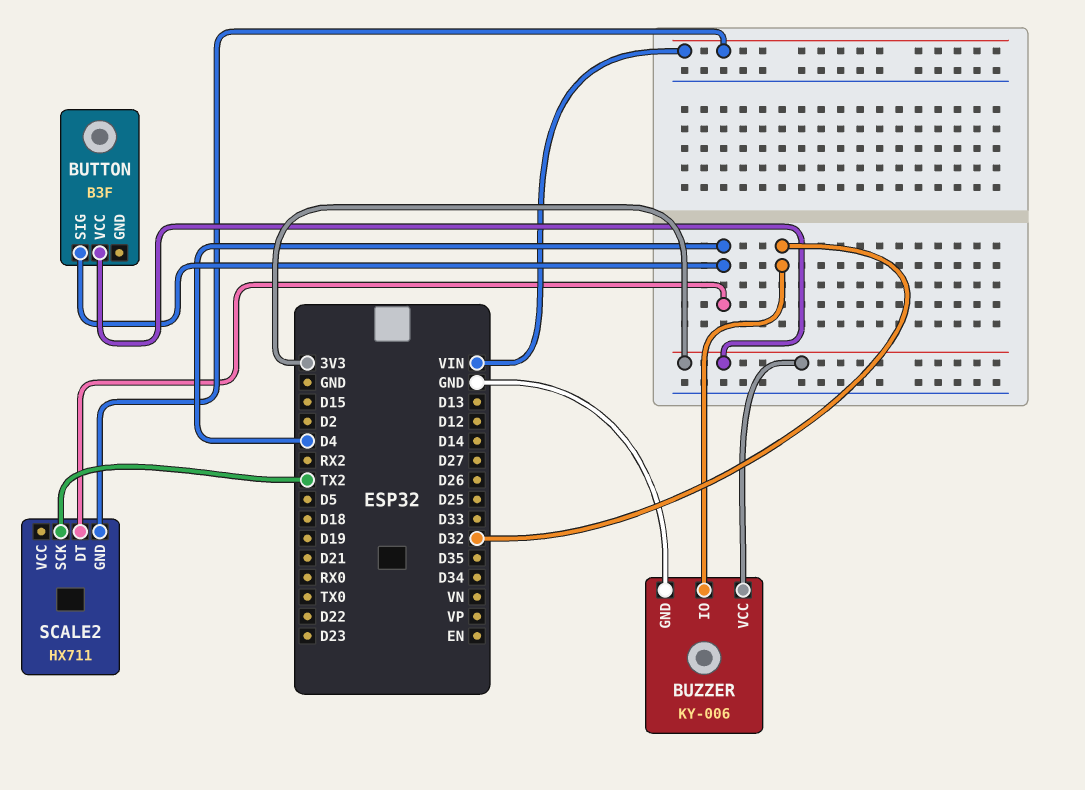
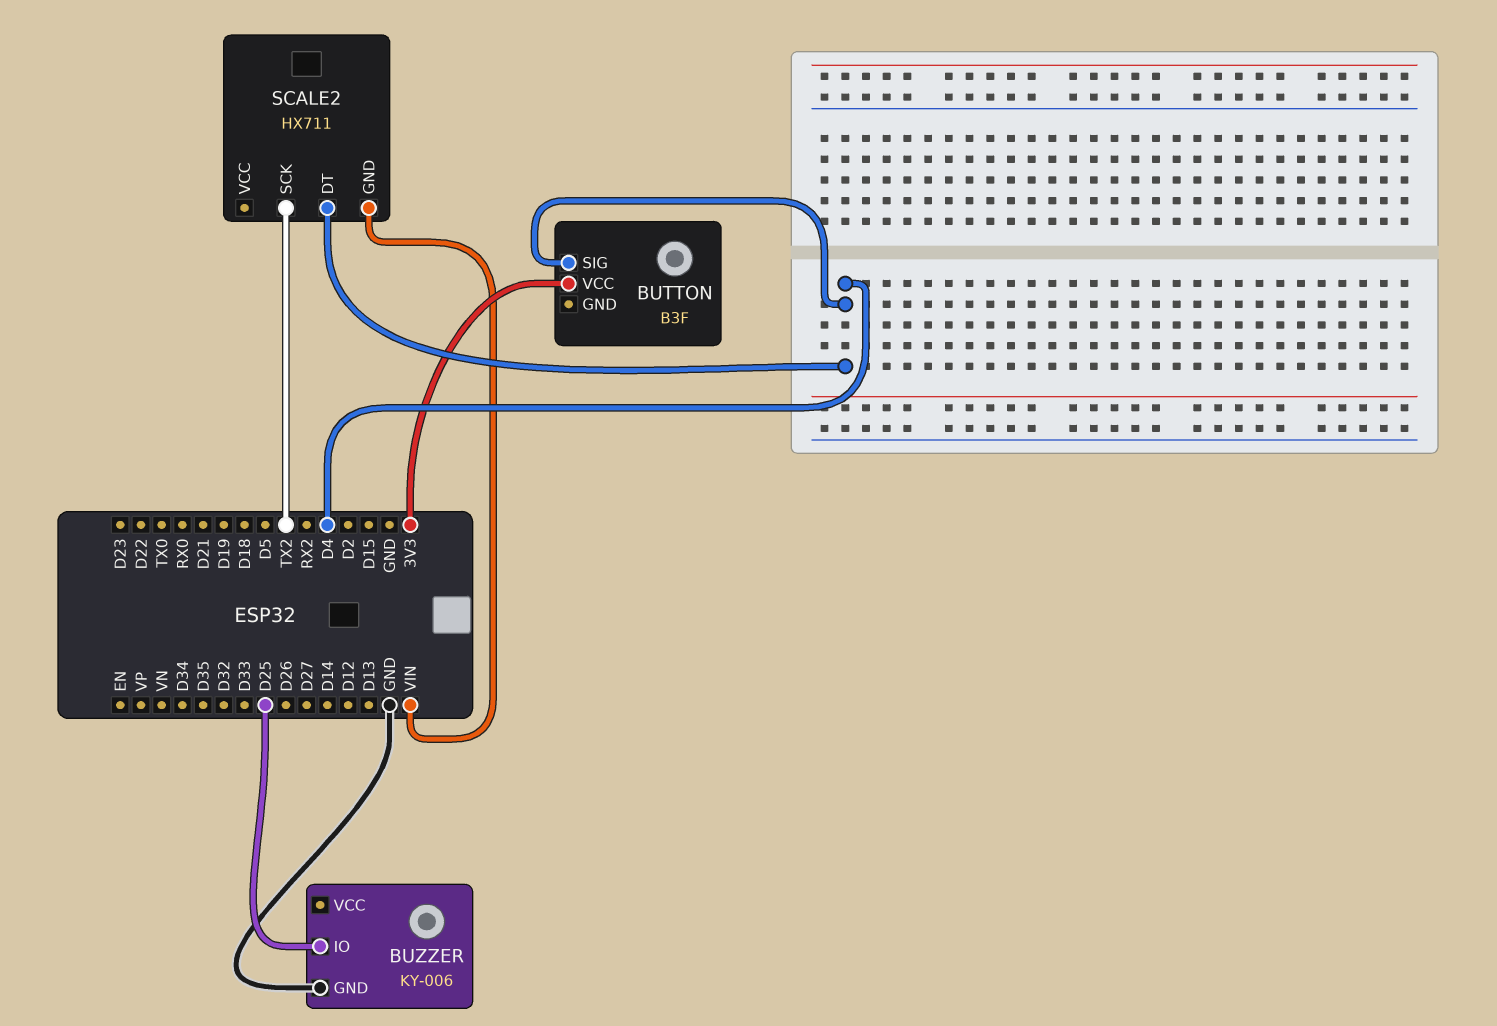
BUZZER pin IO: D32 -> D25
BUZZER pin VCC: 3V3 -> none

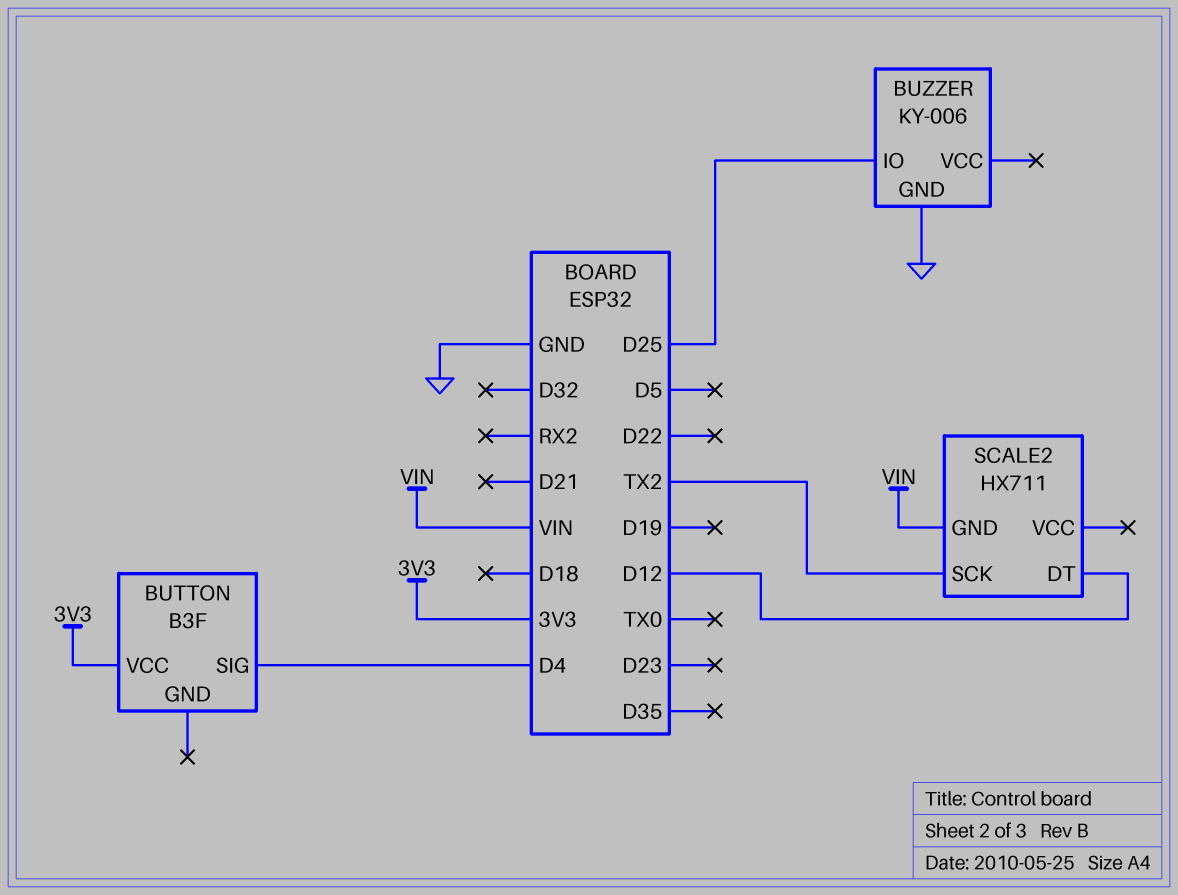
SCALE2 pin DT: D4 -> D12

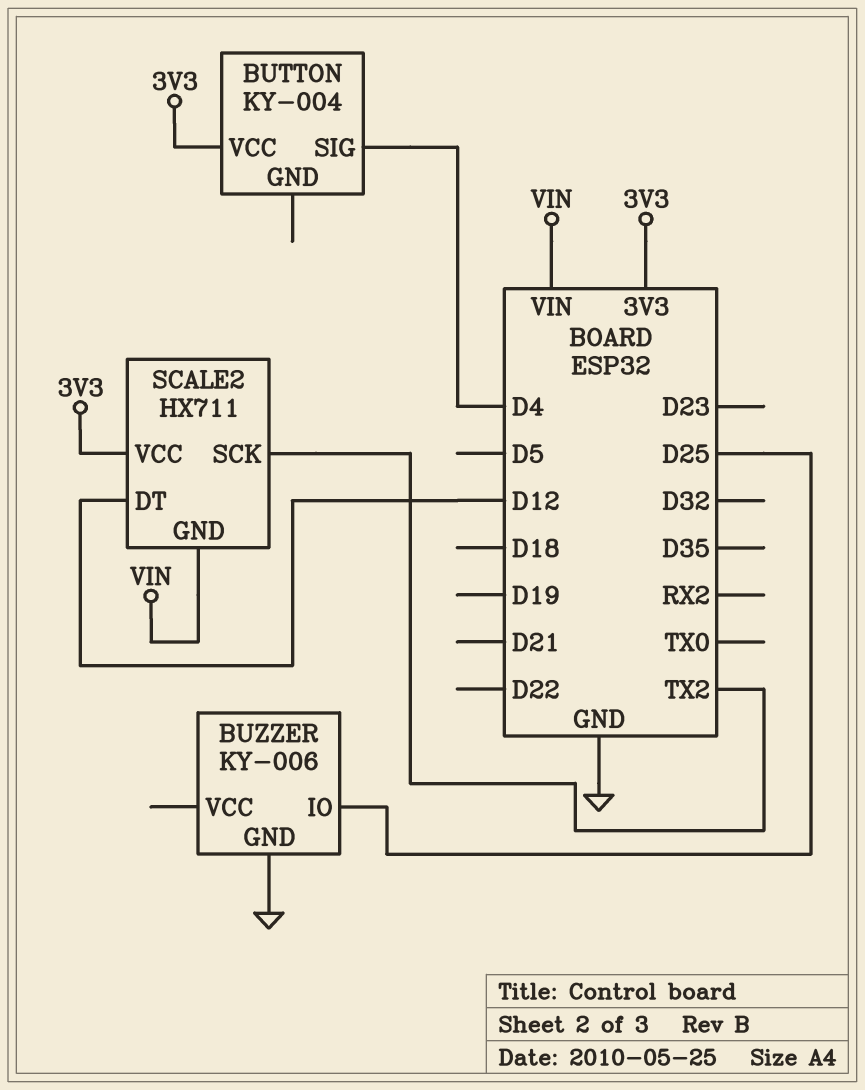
BUTTON: B3F -> KY-004
SCALE2 pin VCC: none -> 3V3

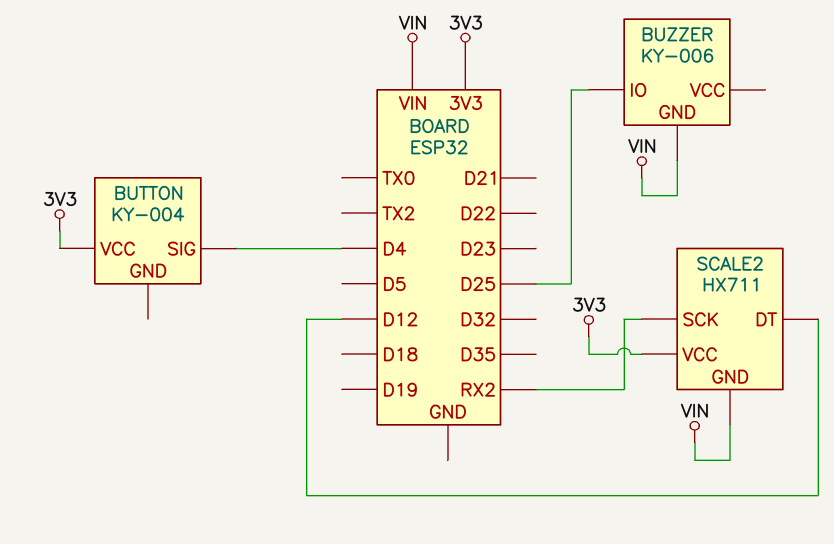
BUZZER pin GND: GND -> VIN
SCALE2 pin SCK: TX2 -> RX2

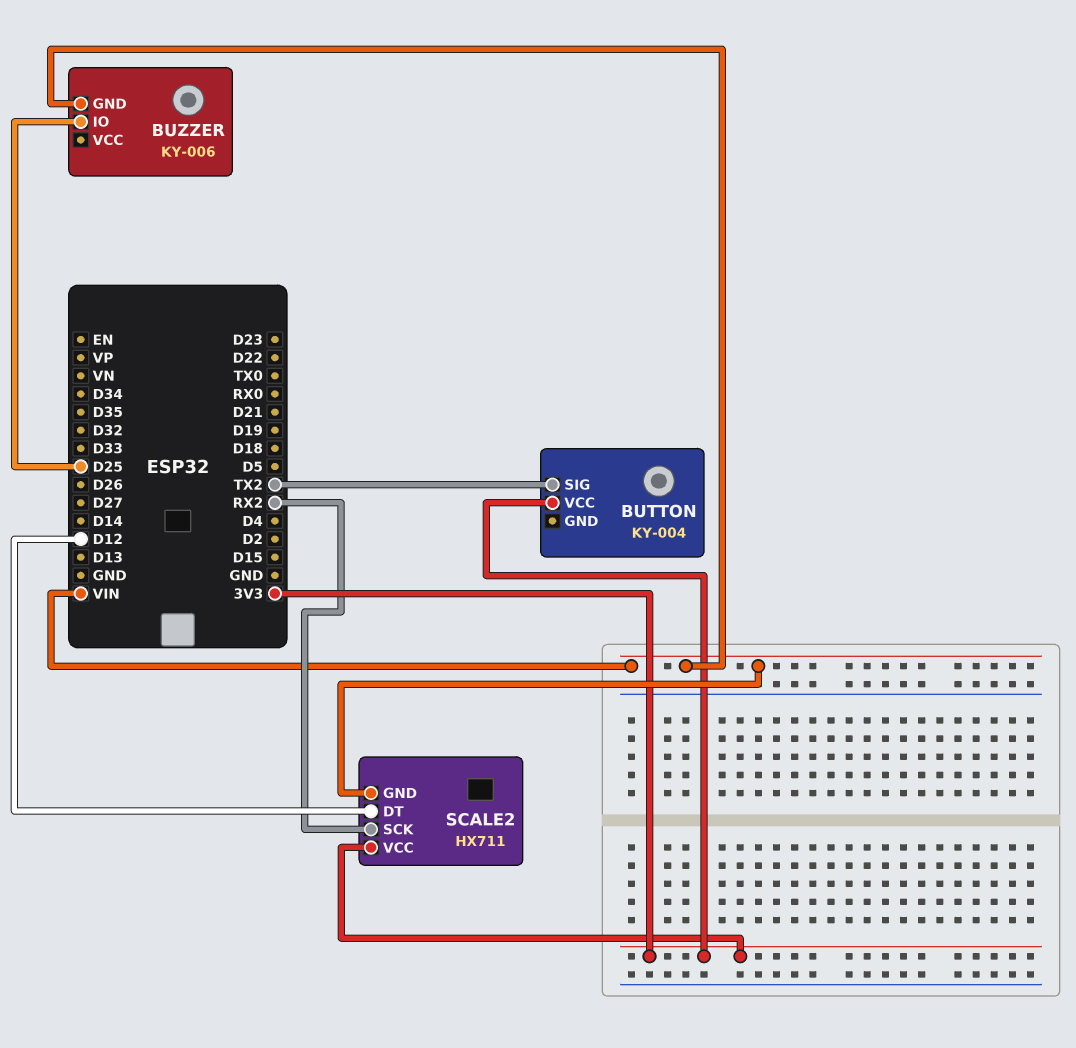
BUTTON pin SIG: D4 -> TX2

